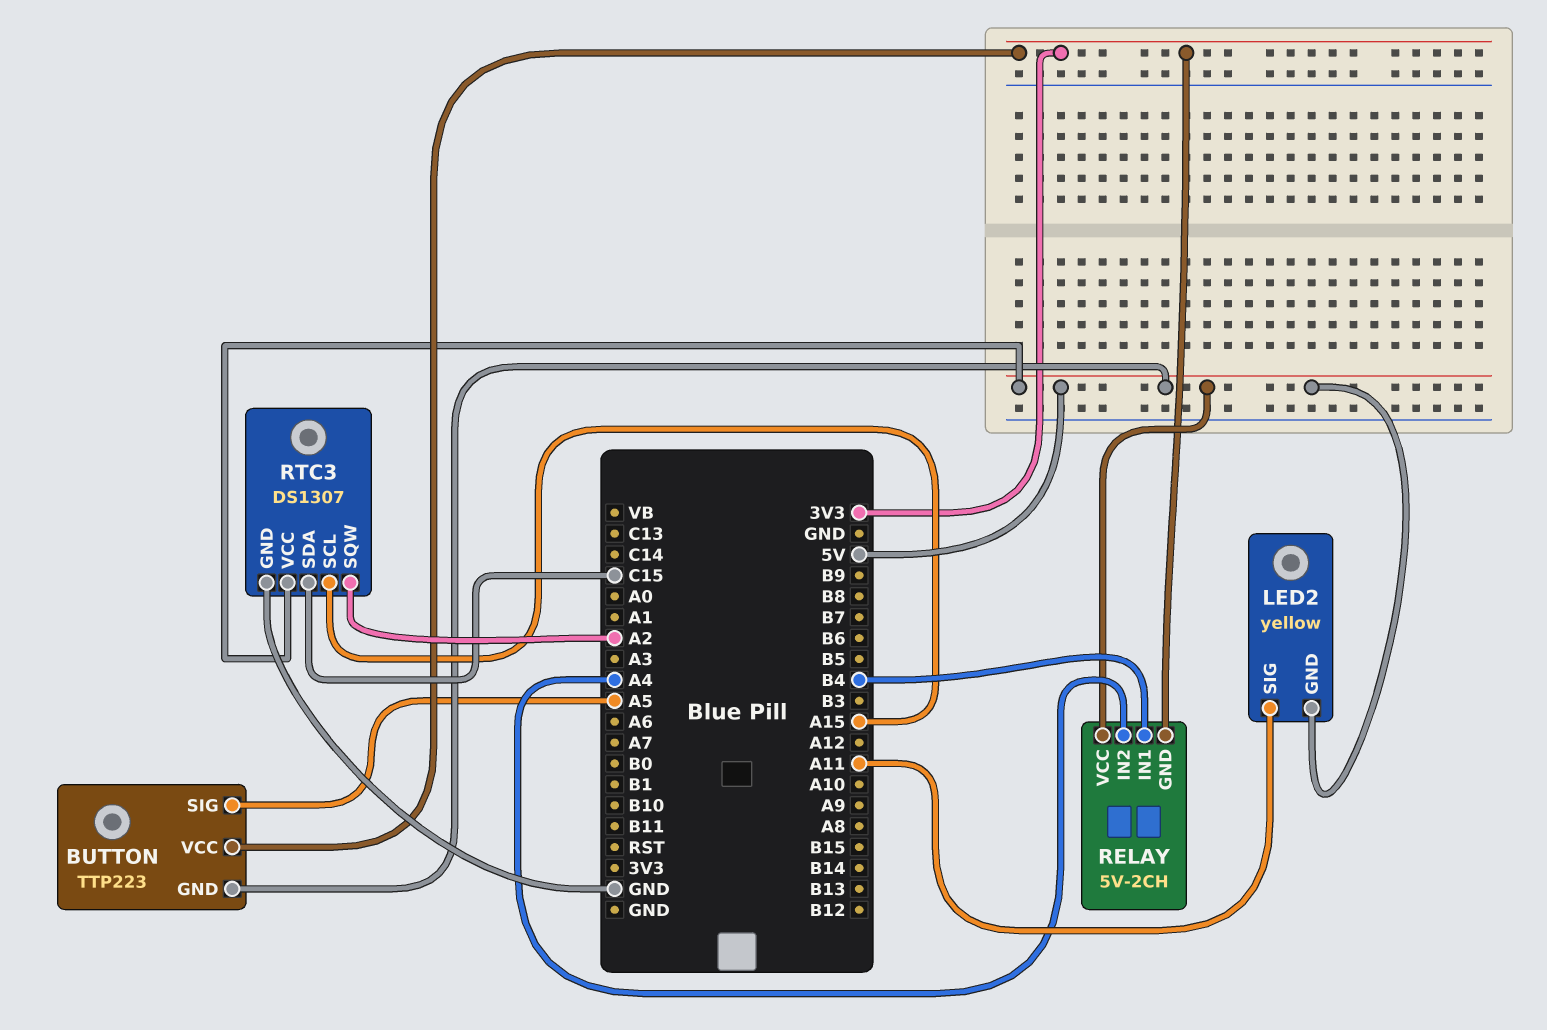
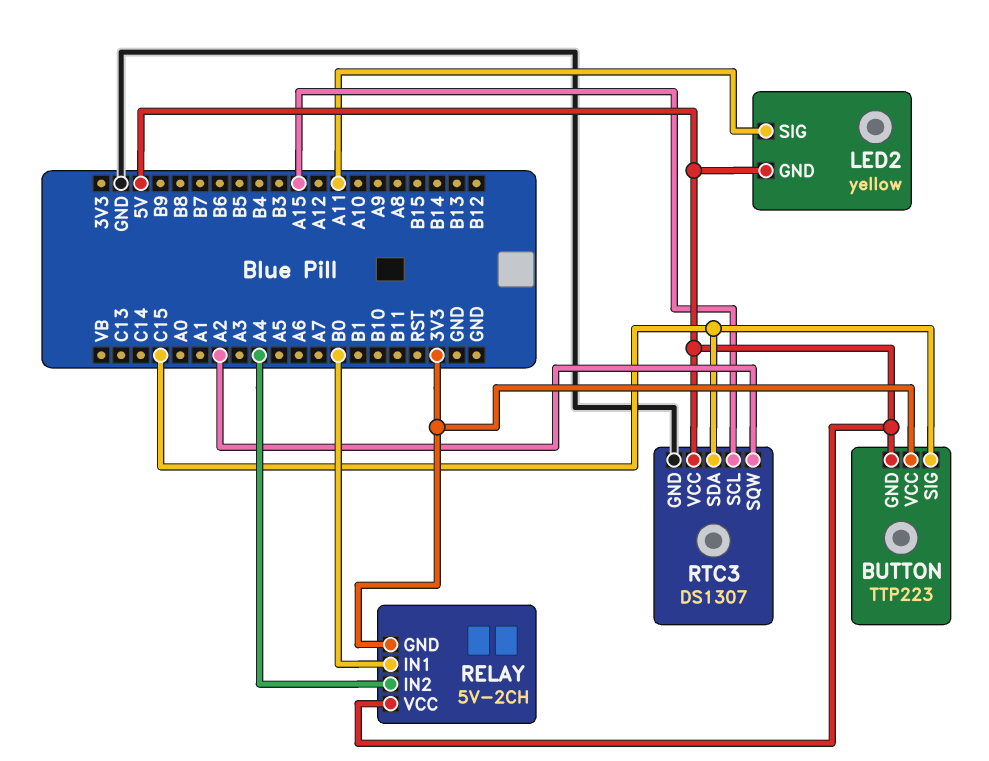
BUTTON pin SIG: A5 -> C15
RELAY pin IN1: B4 -> B0

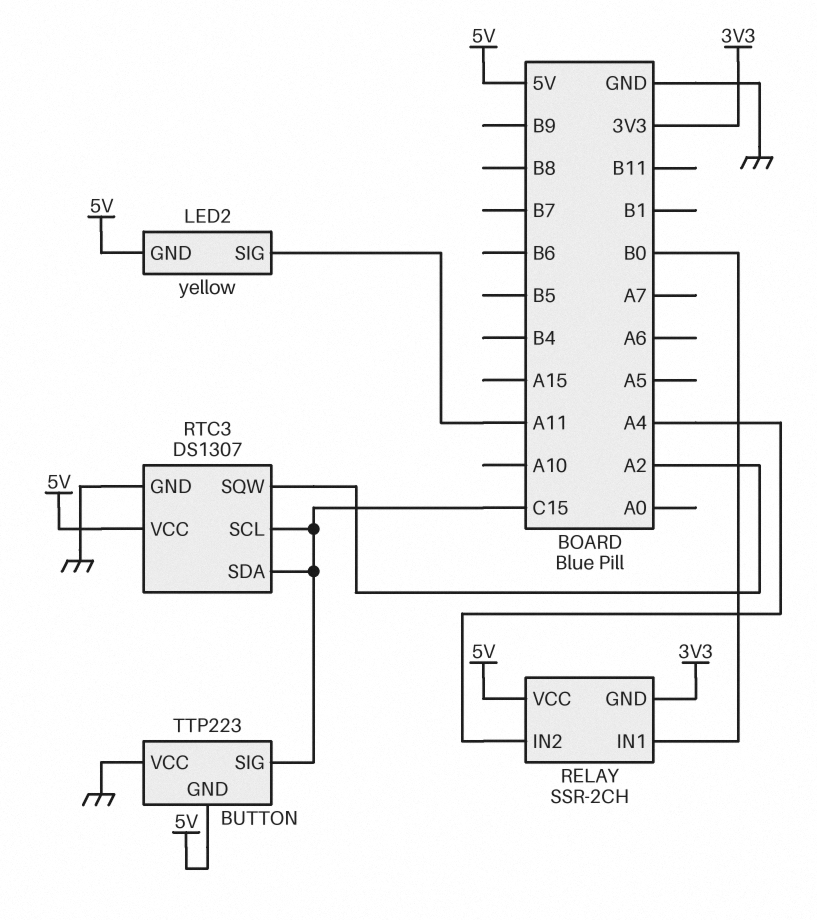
BUTTON pin VCC: 3V3 -> GND
RELAY: 5V-2CH -> SSR-2CH
RTC3 pin SCL: A15 -> C15

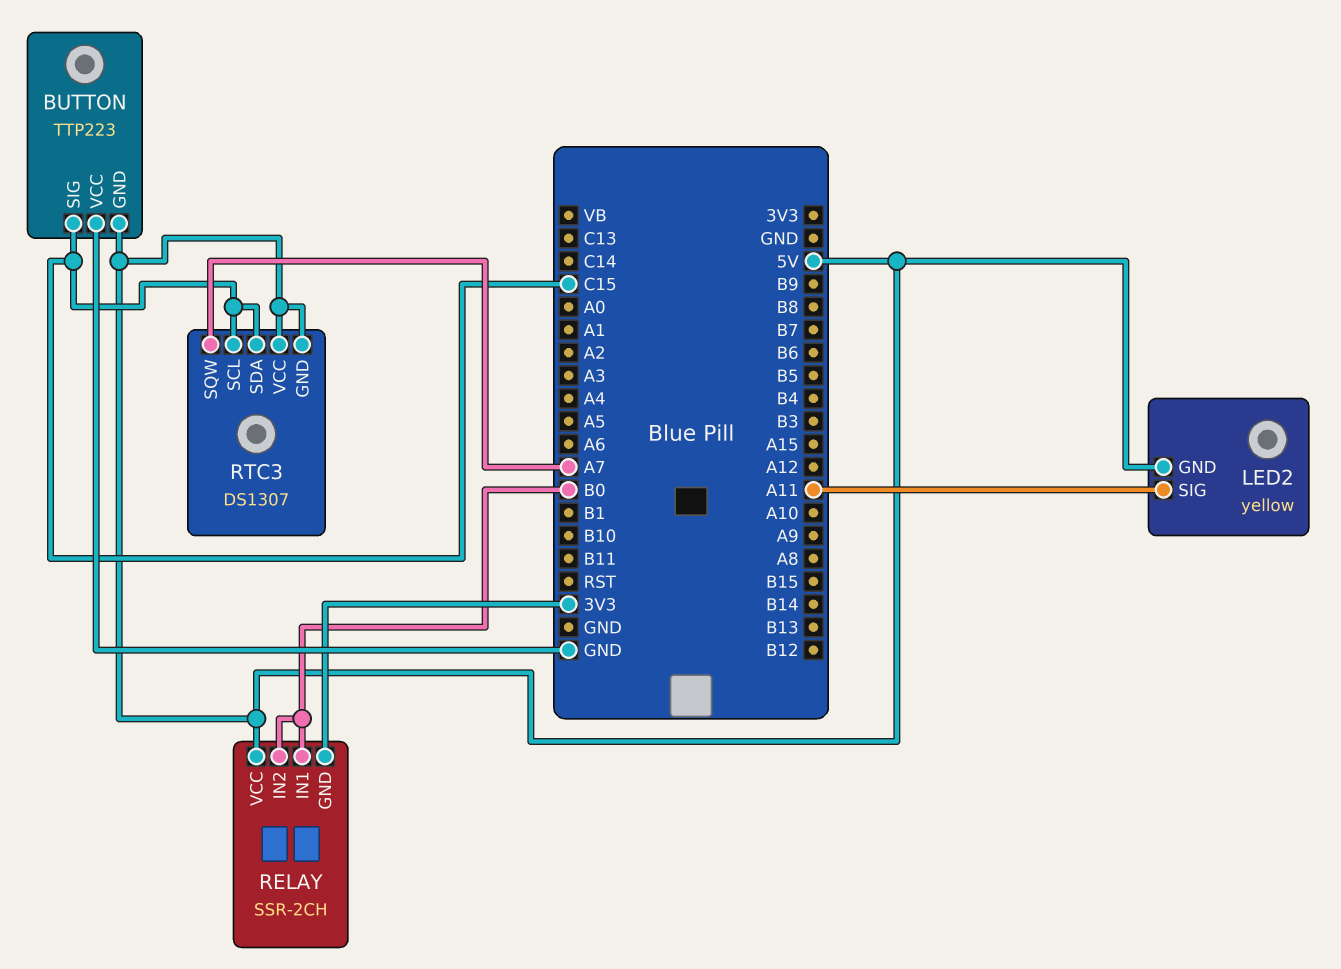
RELAY pin IN2: A4 -> B0
RTC3 pin GND: GND -> 5V
RTC3 pin SQW: A2 -> A7

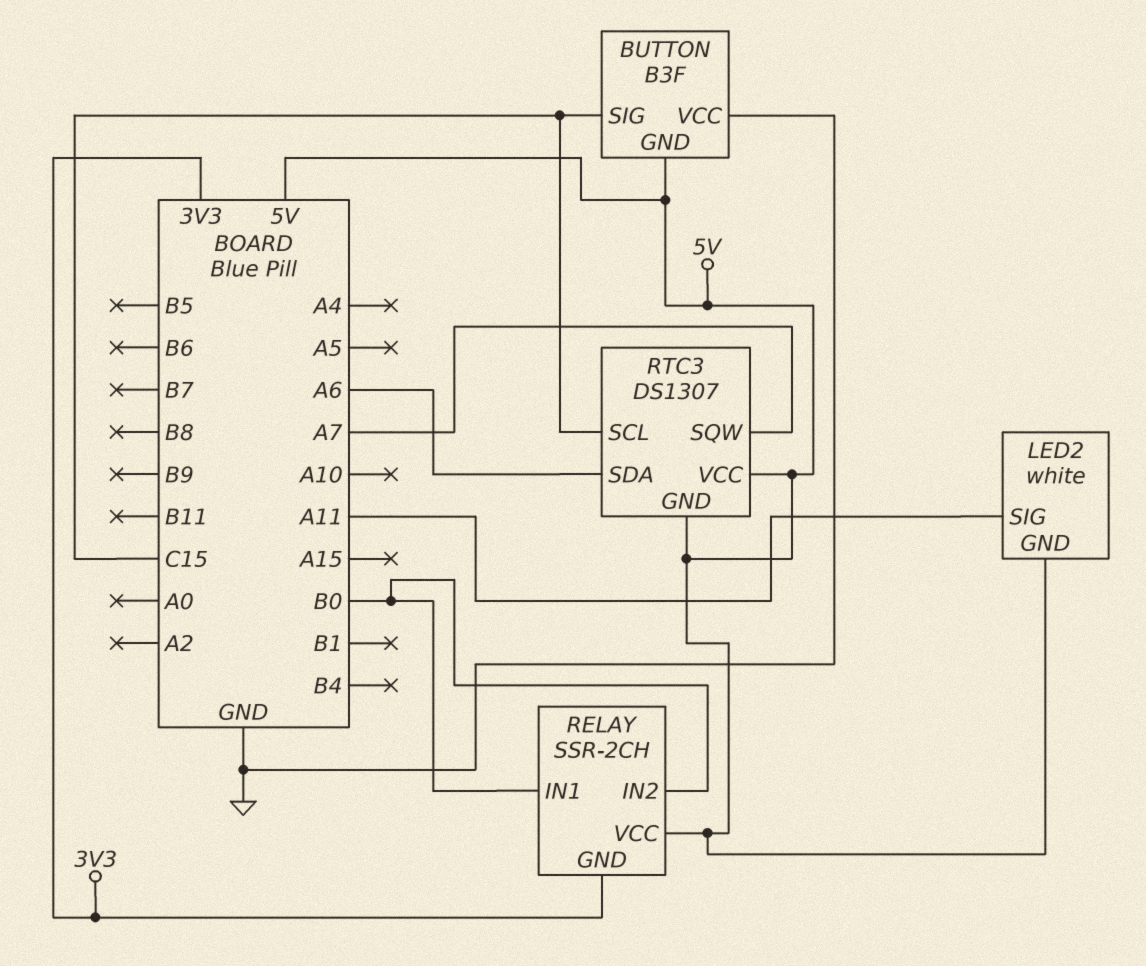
BUTTON: TTP223 -> B3F
LED2: yellow -> white
RTC3 pin SDA: C15 -> A6

